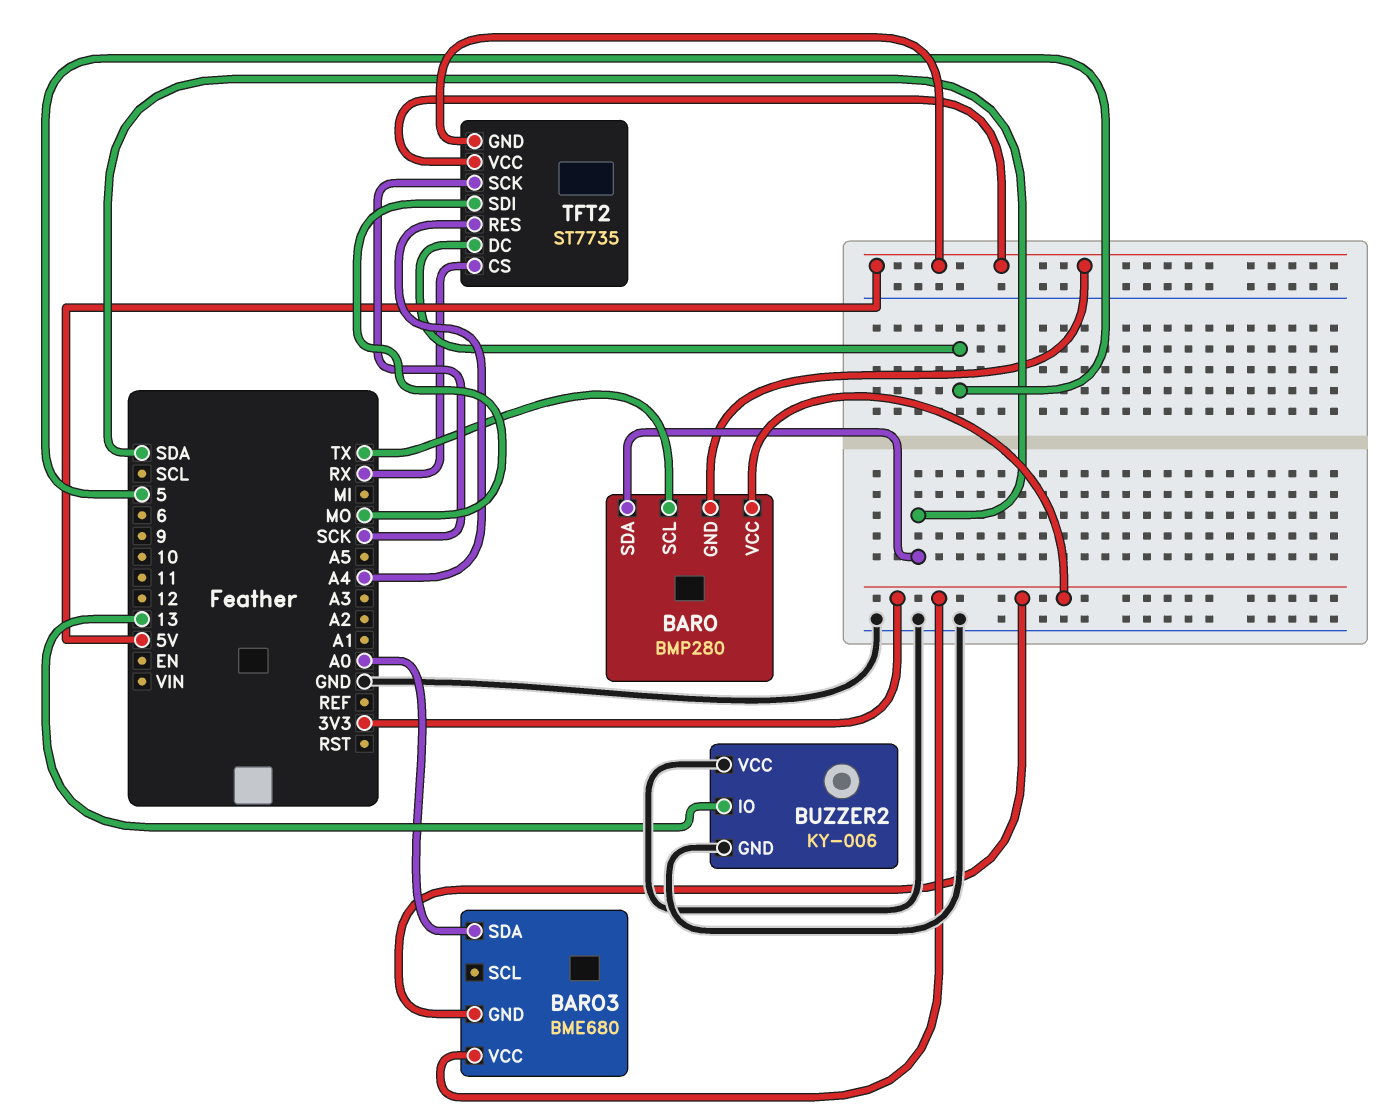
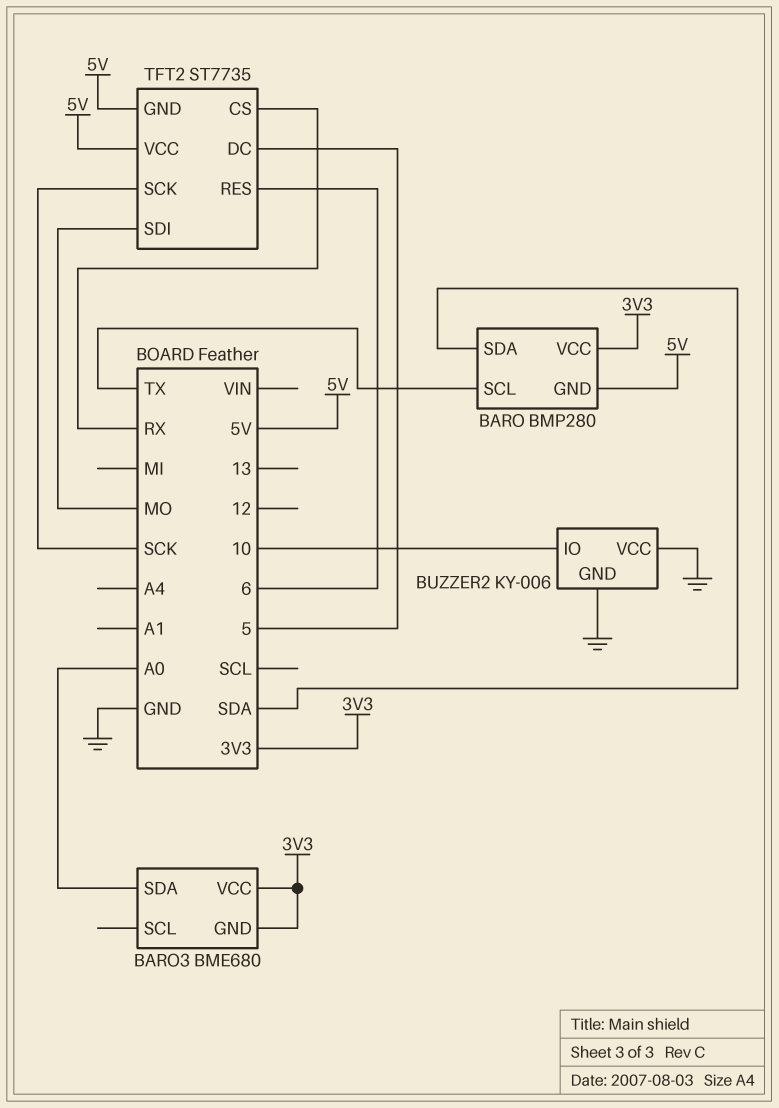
BUZZER2 pin IO: 13 -> 10
TFT2 pin RES: A4 -> 6

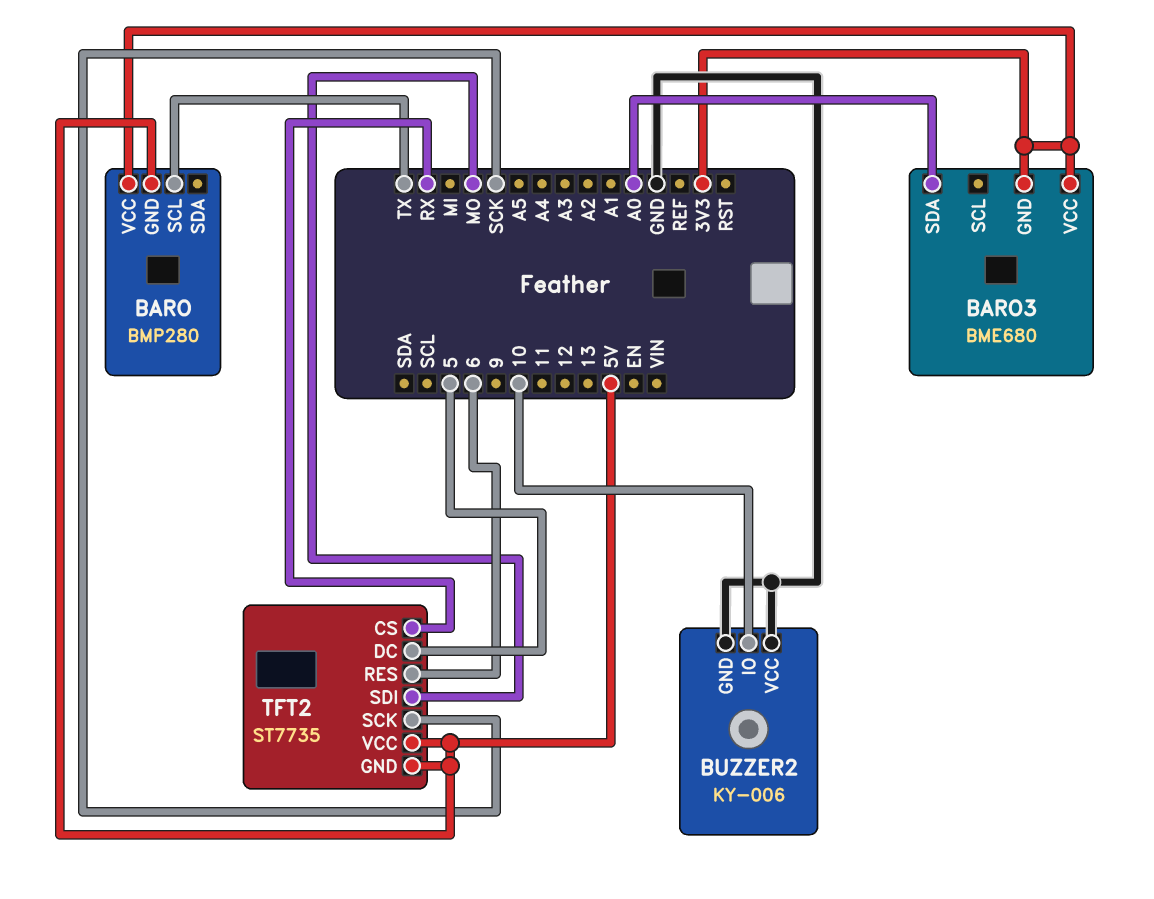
BARO pin SDA: SDA -> none

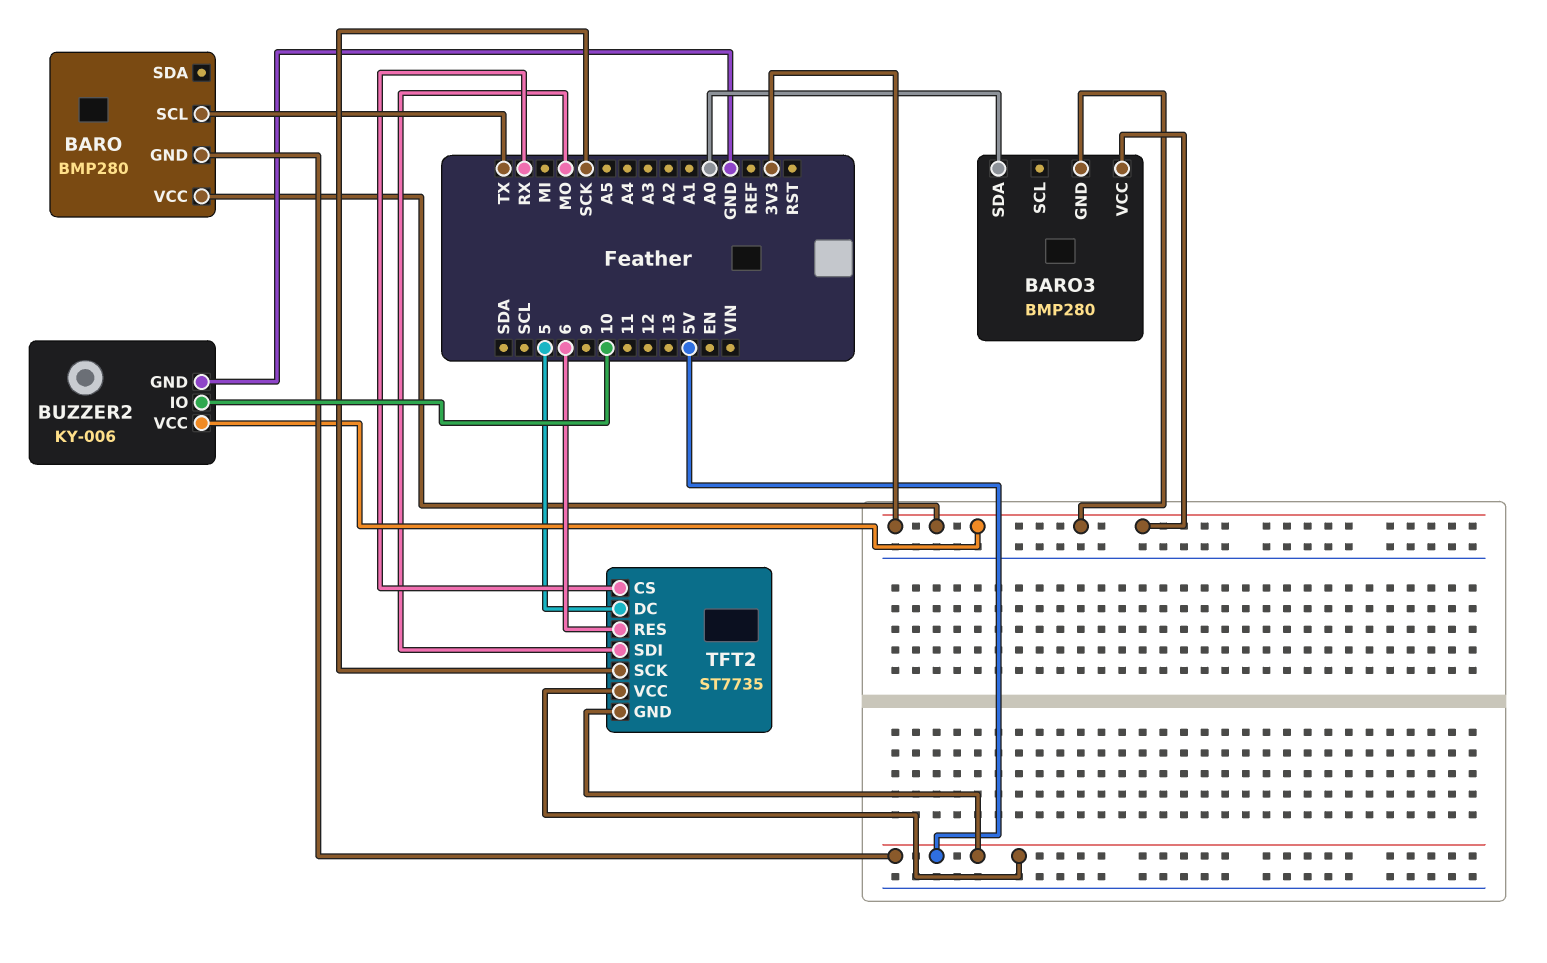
BARO3: BME680 -> BMP280
BUZZER2 pin VCC: GND -> 3V3

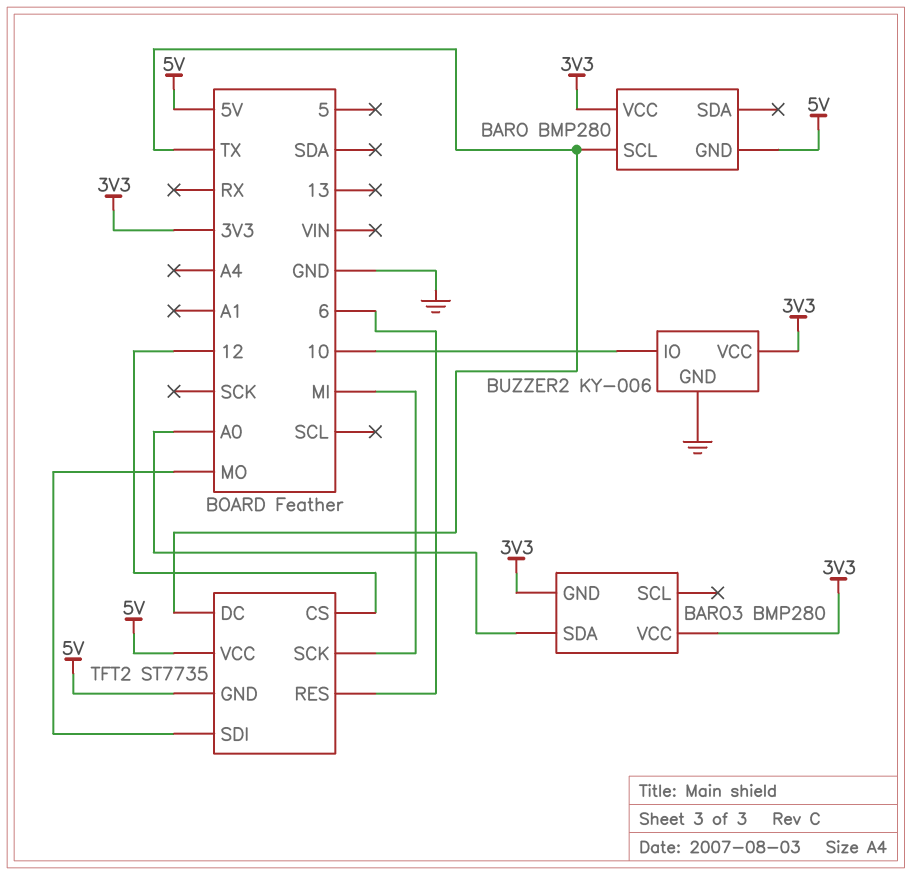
TFT2 pin CS: RX -> 12
TFT2 pin DC: 5 -> TX
TFT2 pin SCK: SCK -> MI

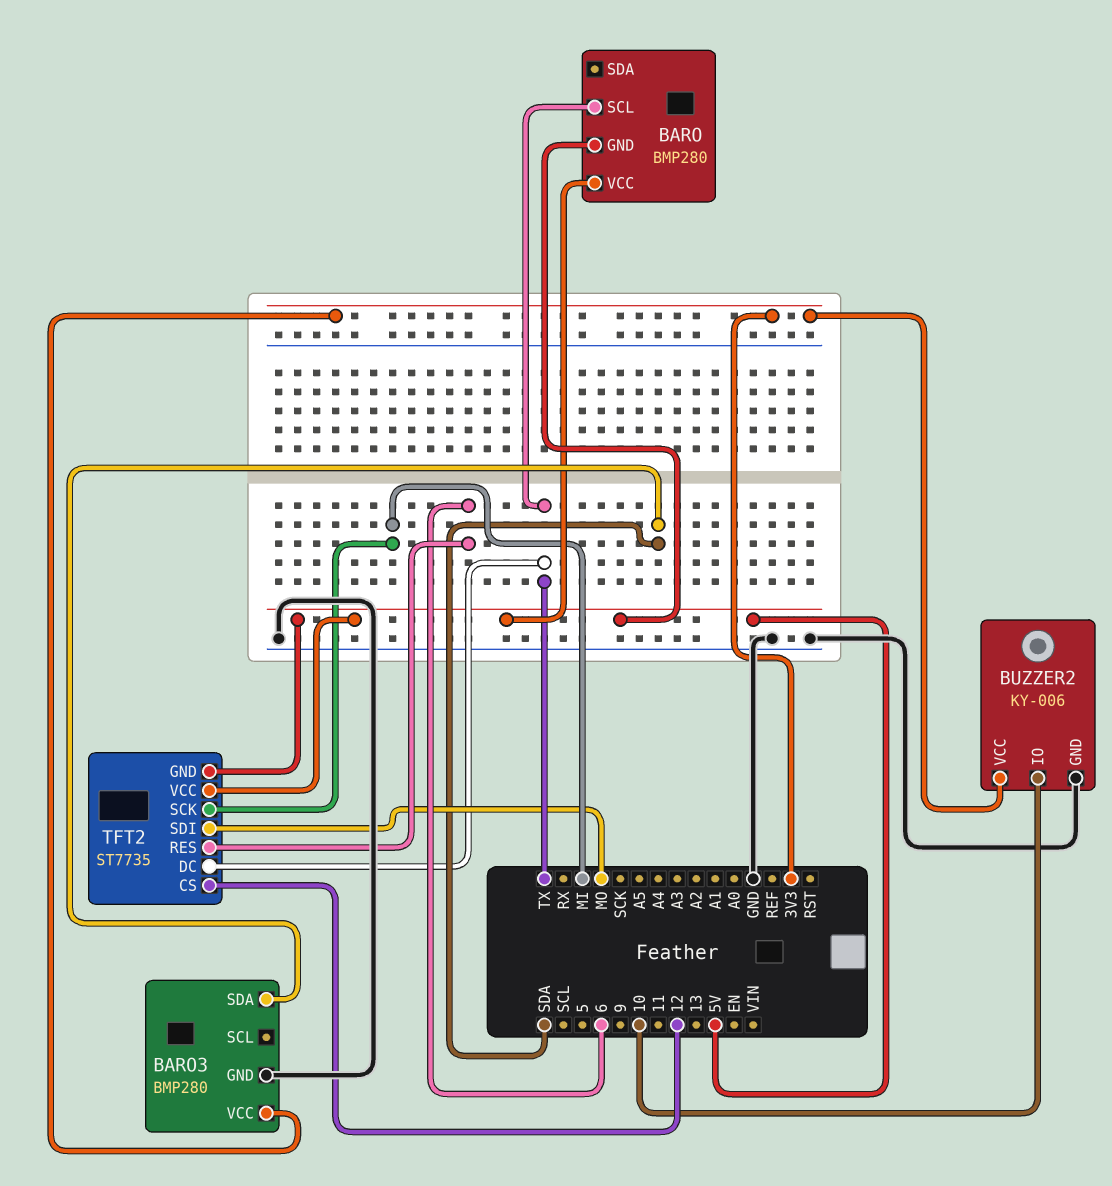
BARO pin VCC: 3V3 -> 5V
BARO3 pin GND: 3V3 -> GND
BARO3 pin SDA: A0 -> SDA

